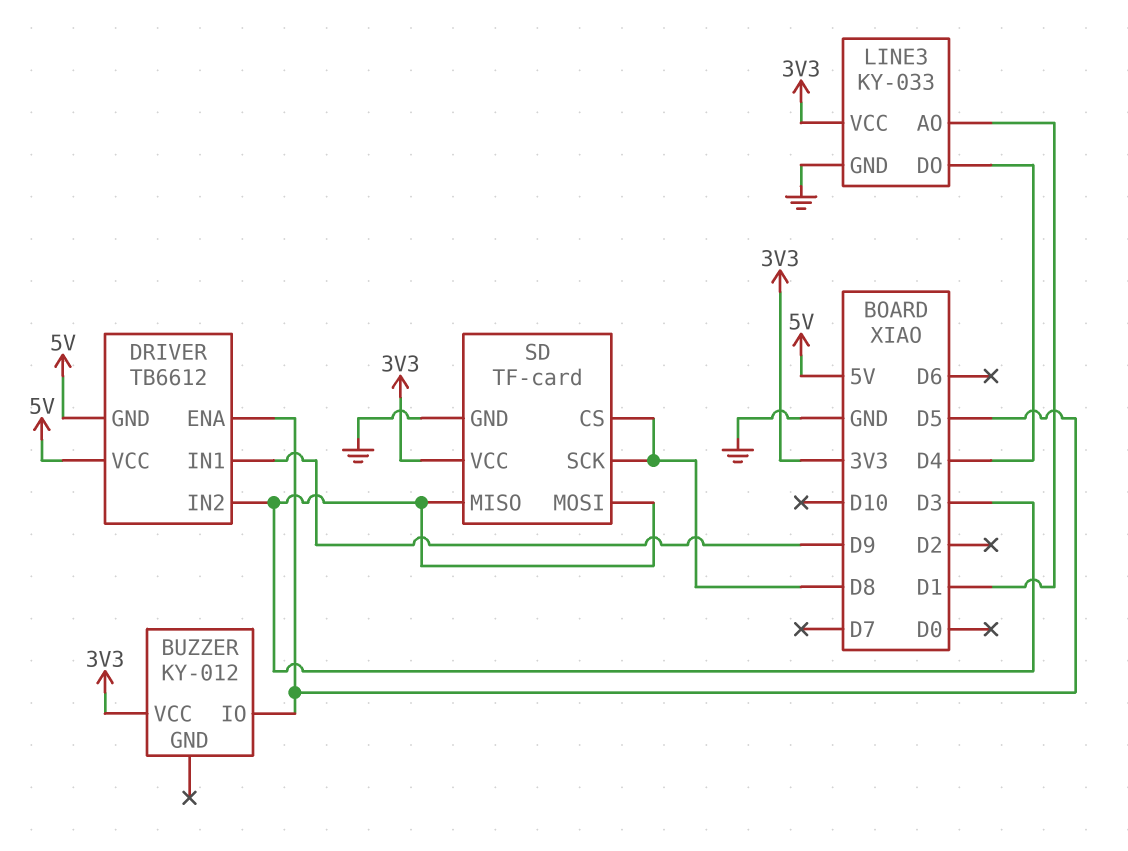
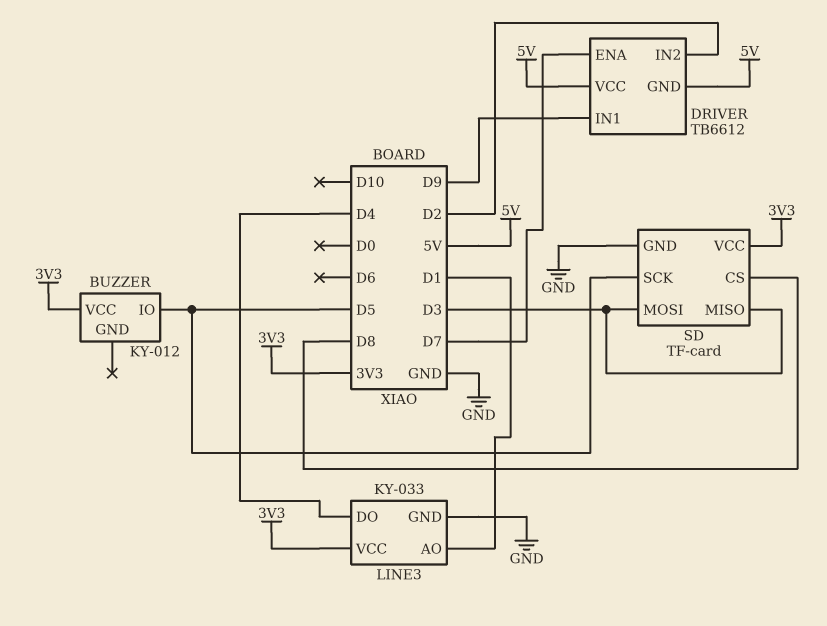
DRIVER pin ENA: D5 -> D7
DRIVER pin IN2: D3 -> D2
SD pin SCK: D8 -> D5

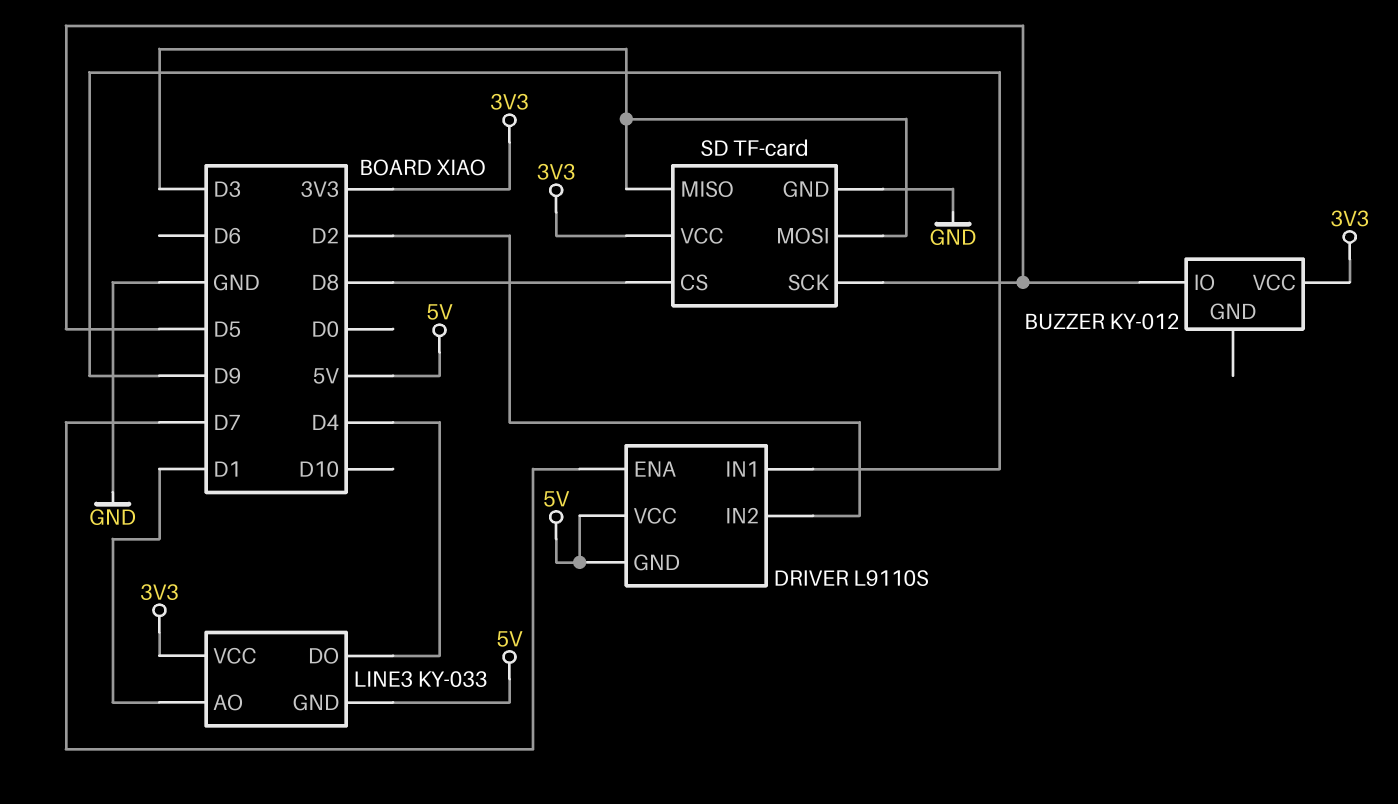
DRIVER: TB6612 -> L9110S
LINE3 pin GND: GND -> 5V

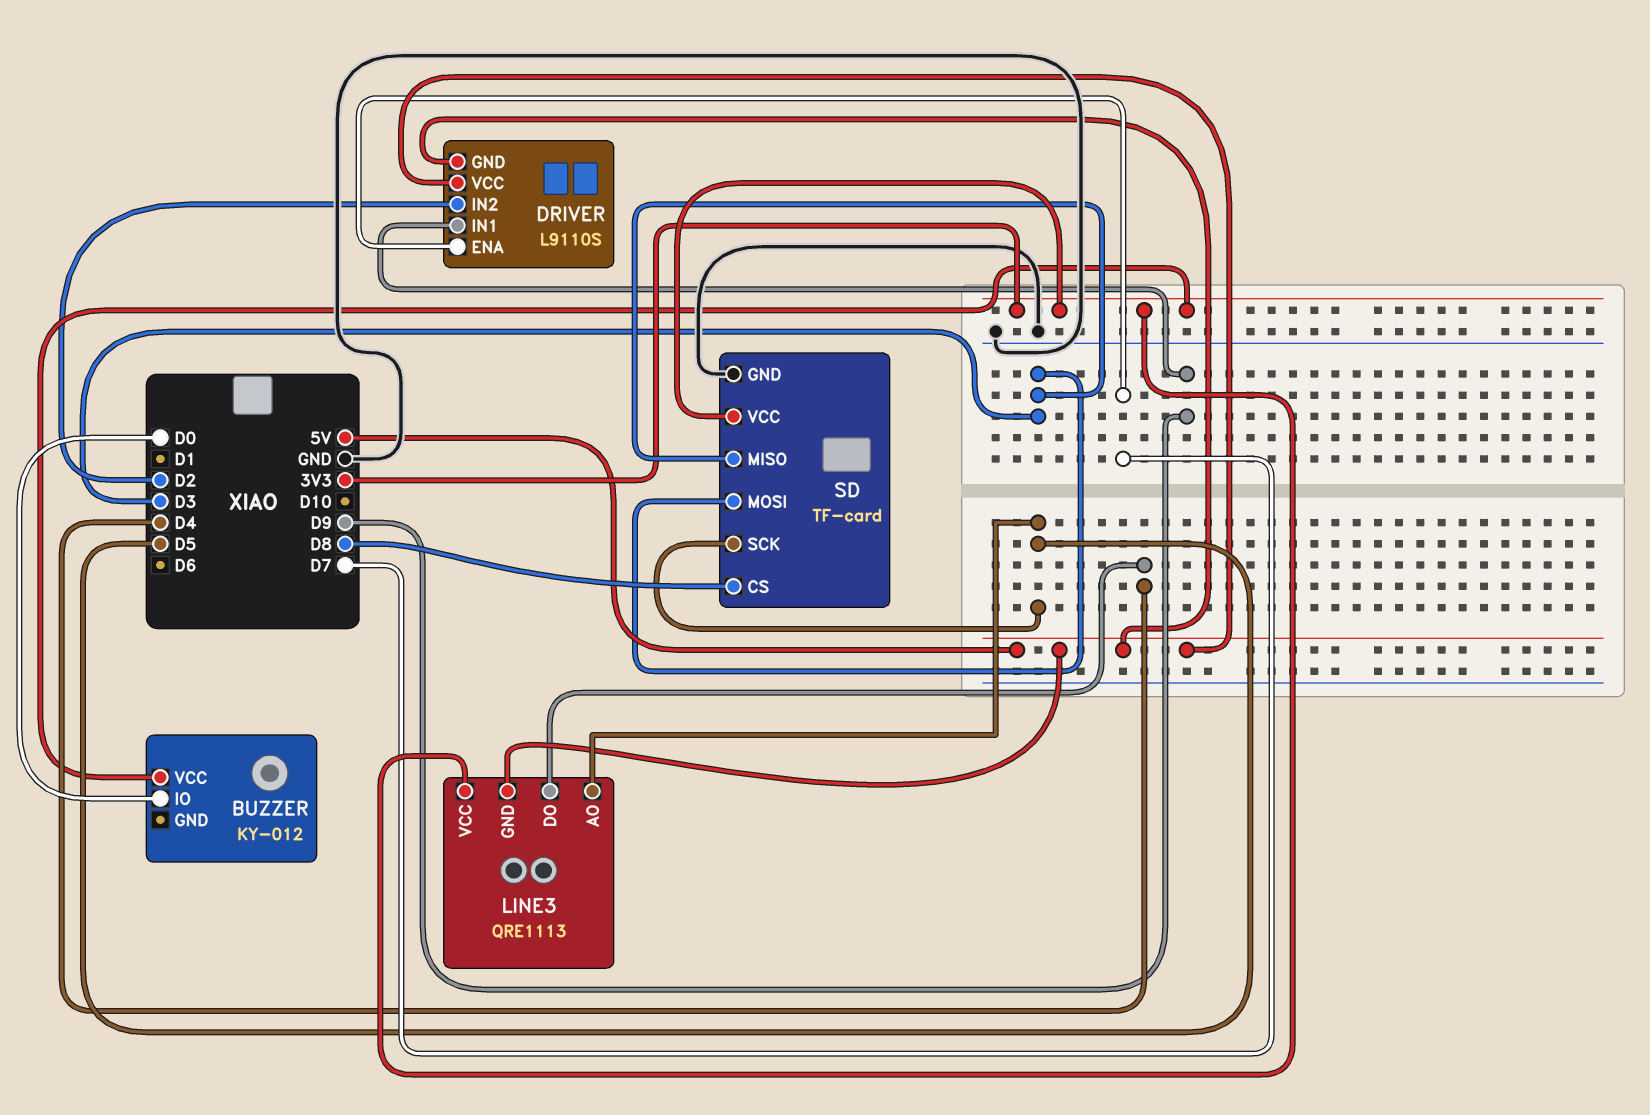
BUZZER pin IO: D5 -> D0
LINE3: KY-033 -> QRE1113
LINE3 pin AO: D1 -> D5

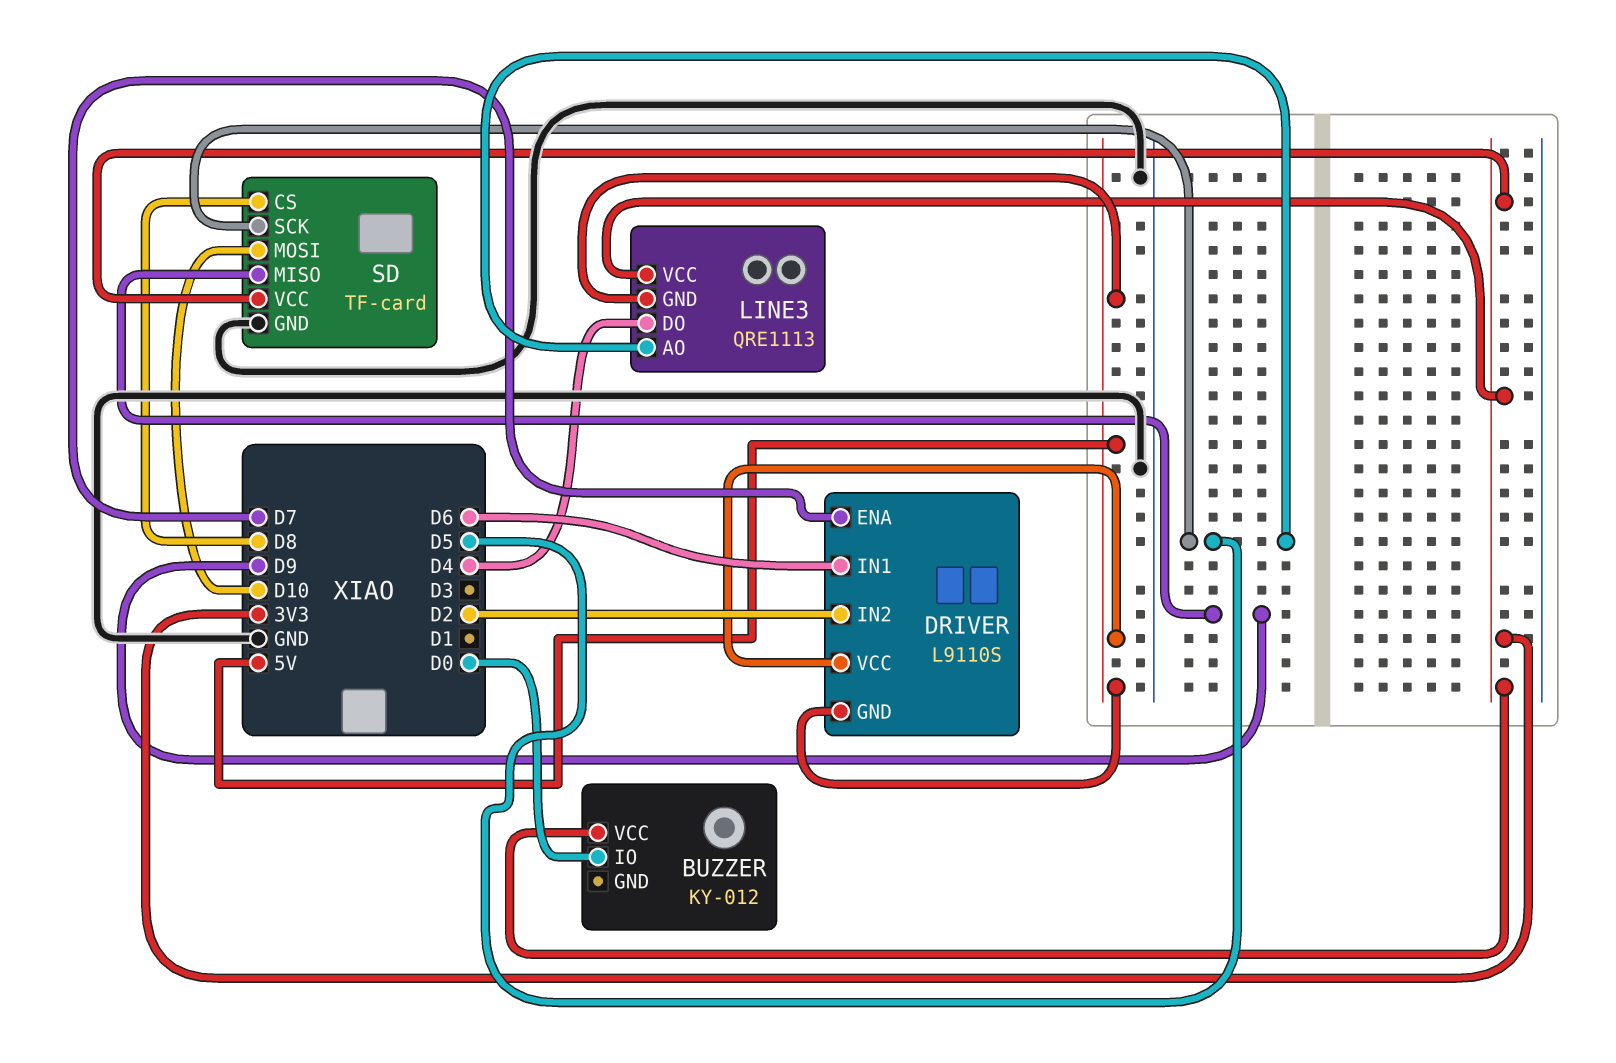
DRIVER pin IN1: D9 -> D6
SD pin MISO: D3 -> D9
SD pin MOSI: D3 -> D10

